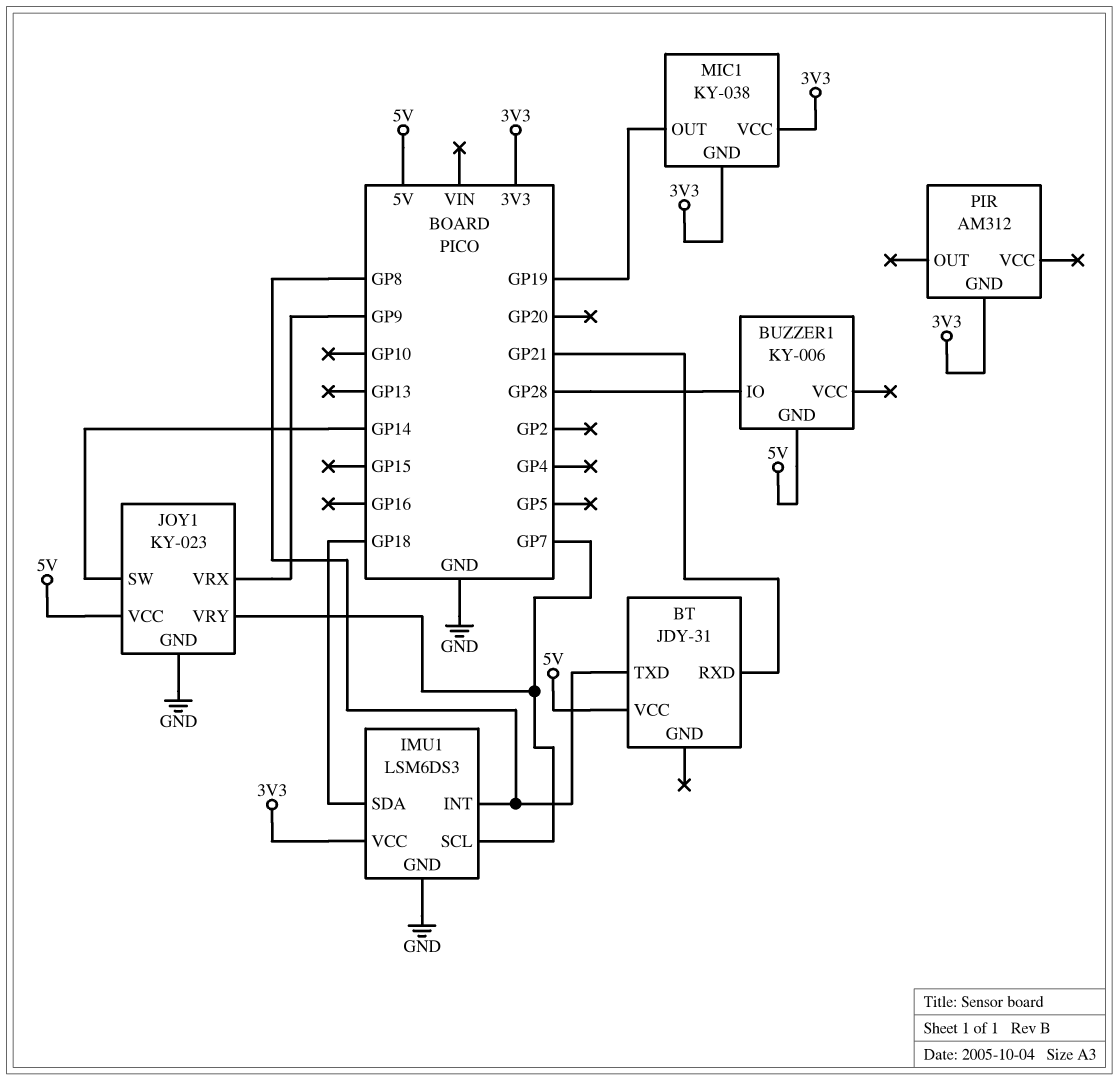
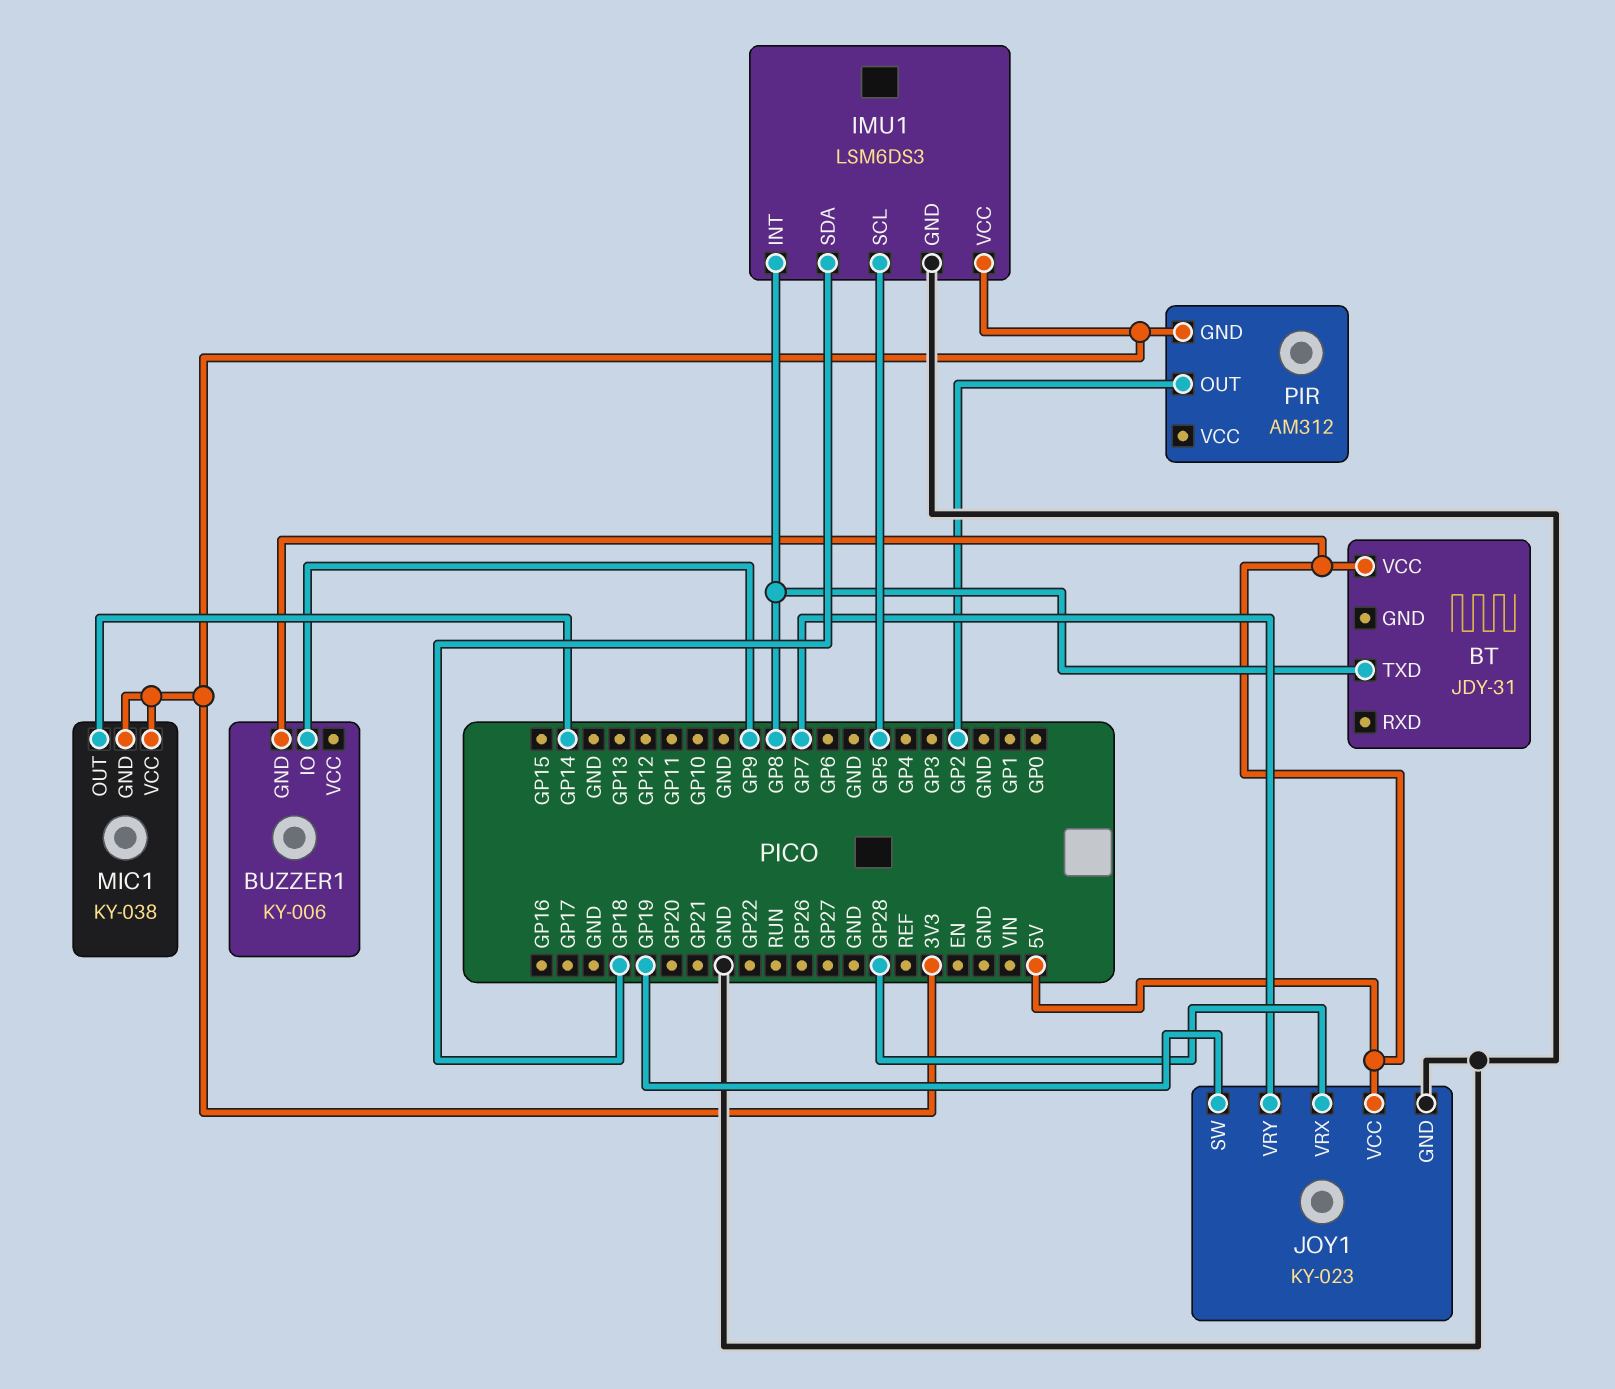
BT pin RXD: GP21 -> none
BUZZER1 pin IO: GP28 -> GP9
IMU1 pin SCL: GP7 -> GP5
JOY1 pin SW: GP14 -> GP19
JOY1 pin VRX: GP9 -> GP28
MIC1 pin OUT: GP19 -> GP14
PIR pin OUT: none -> GP2

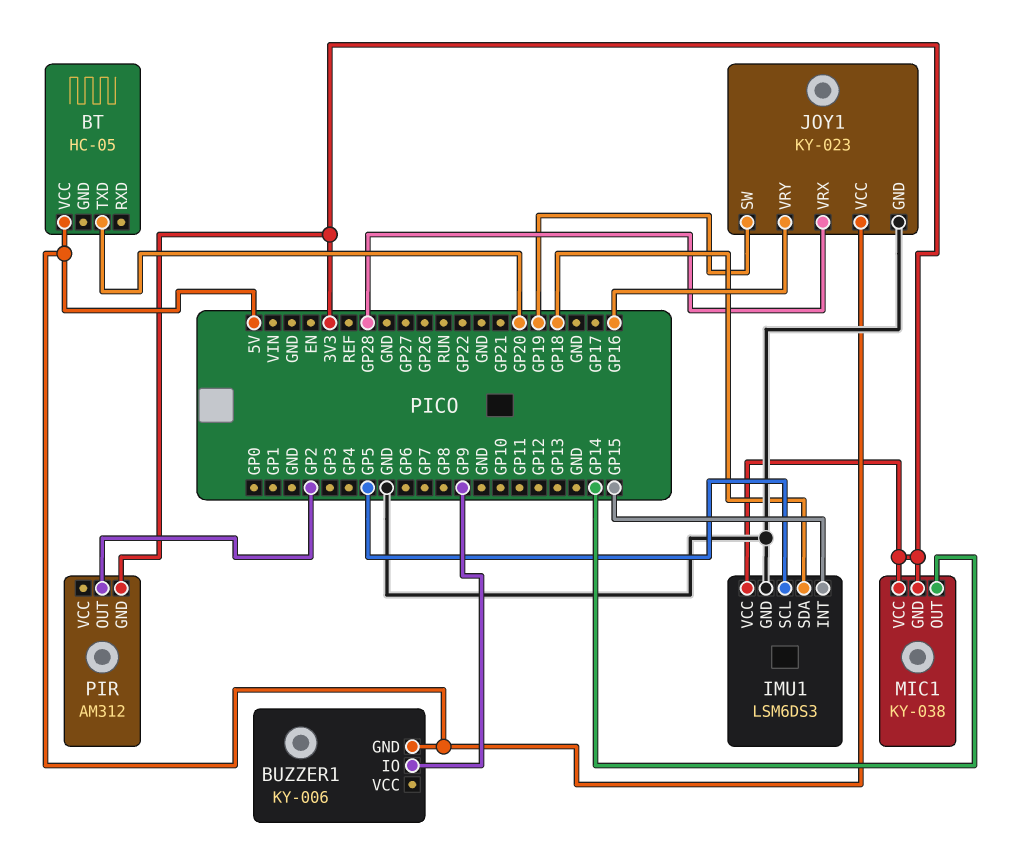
BT: JDY-31 -> HC-05
BT pin TXD: GP8 -> GP20
IMU1 pin INT: GP8 -> GP15
JOY1 pin VRY: GP7 -> GP16

